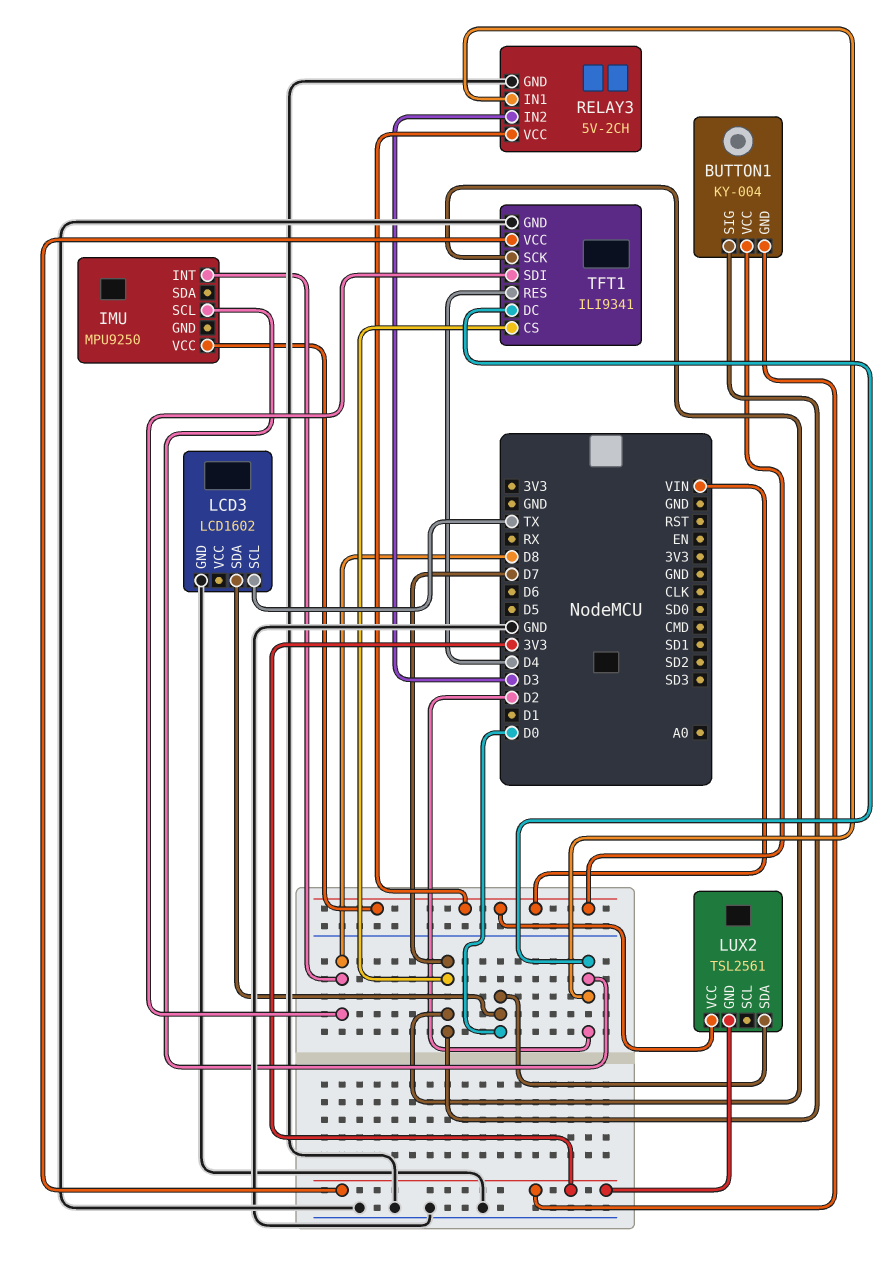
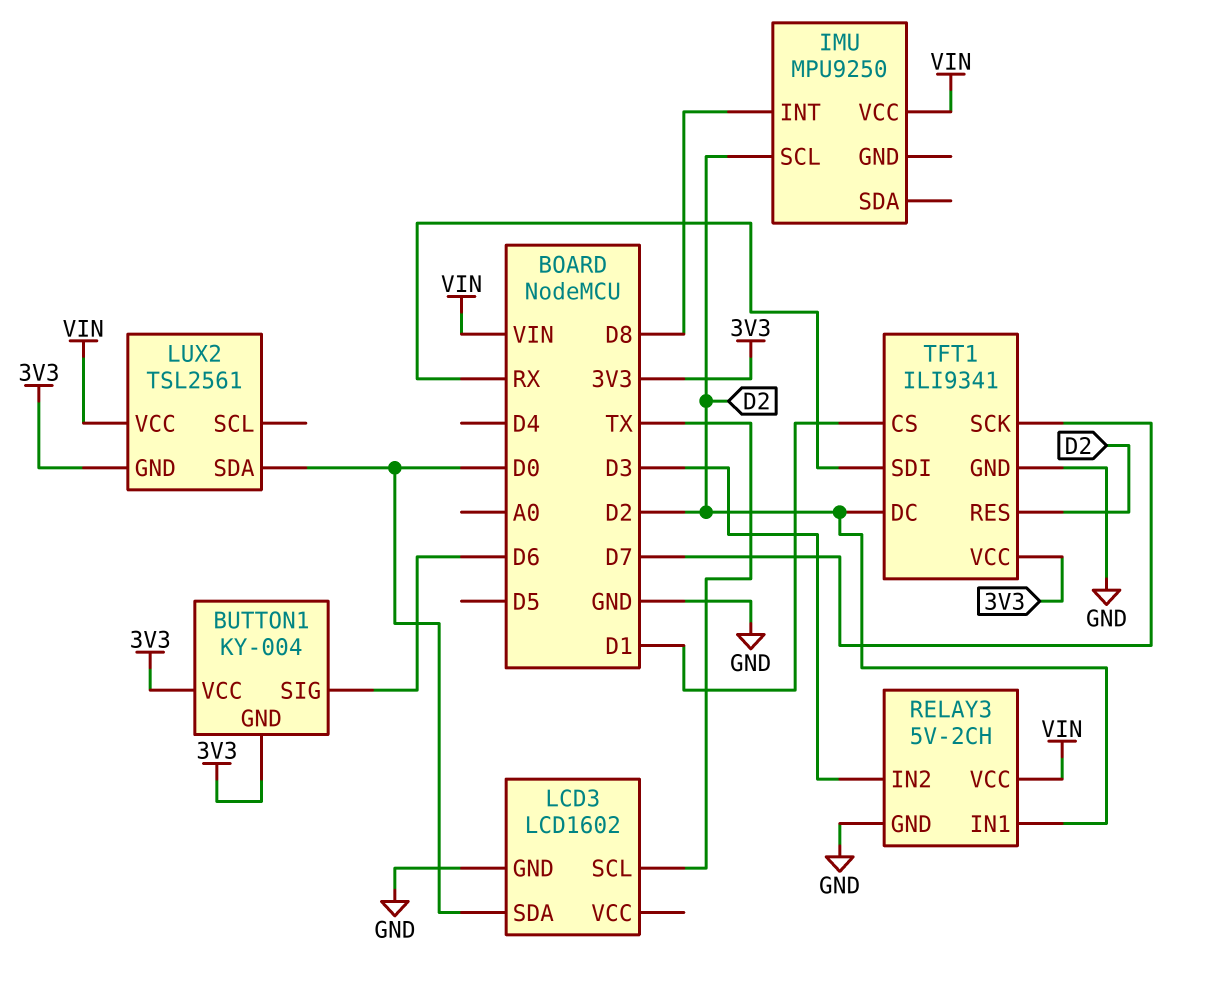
BUTTON1 pin SIG: D7 -> D6
BUTTON1 pin VCC: VIN -> 3V3
TFT1 pin CS: D7 -> D1
TFT1 pin RES: D4 -> D2
TFT1 pin SDI: D8 -> RX

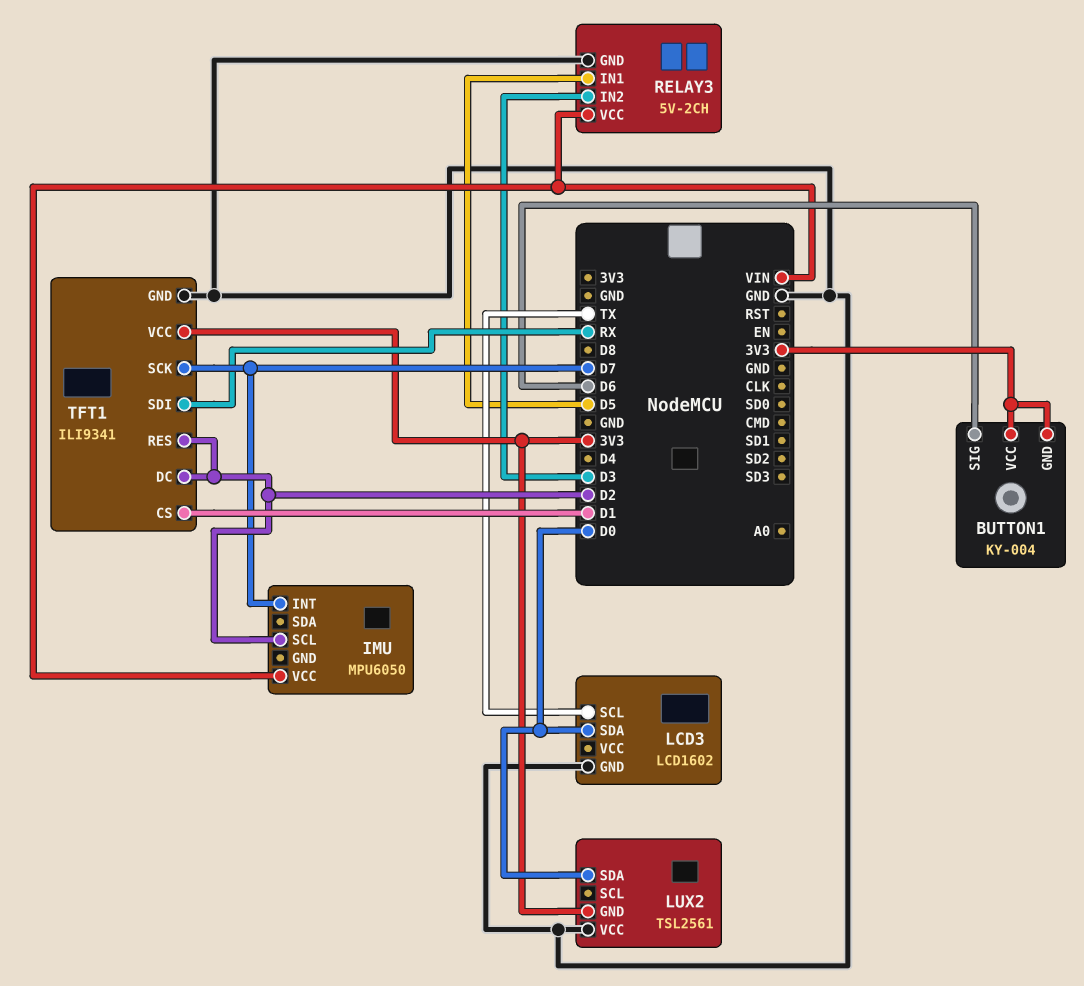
IMU: MPU9250 -> MPU6050
IMU pin INT: D8 -> D7
LUX2 pin VCC: VIN -> GND
RELAY3 pin IN1: D2 -> D5

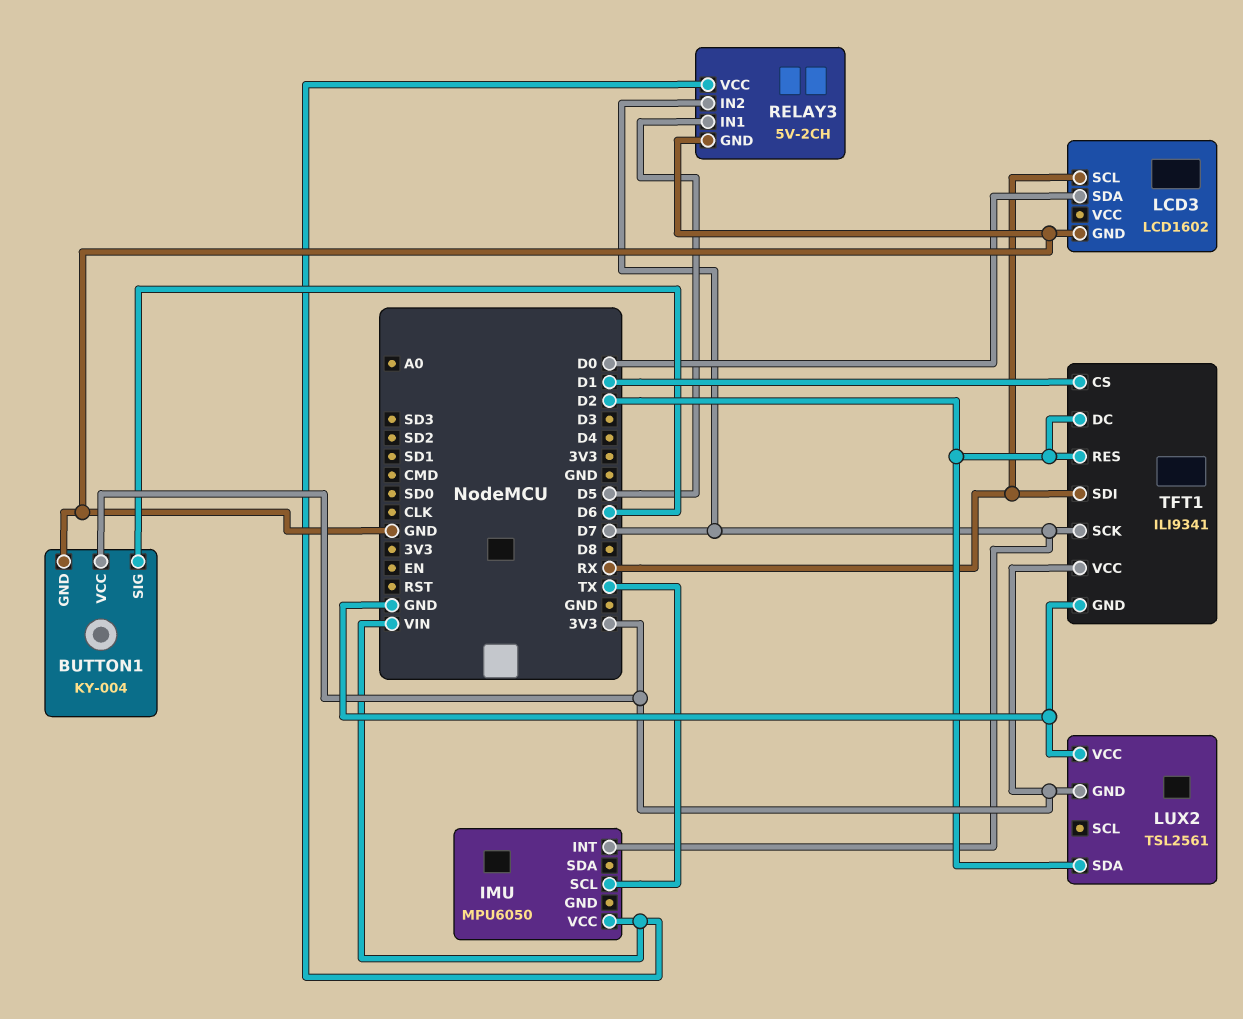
BUTTON1 pin GND: 3V3 -> GND
IMU pin SCL: D2 -> TX
LCD3 pin SCL: TX -> RX
LUX2 pin SDA: D0 -> D2
RELAY3 pin IN2: D3 -> D7

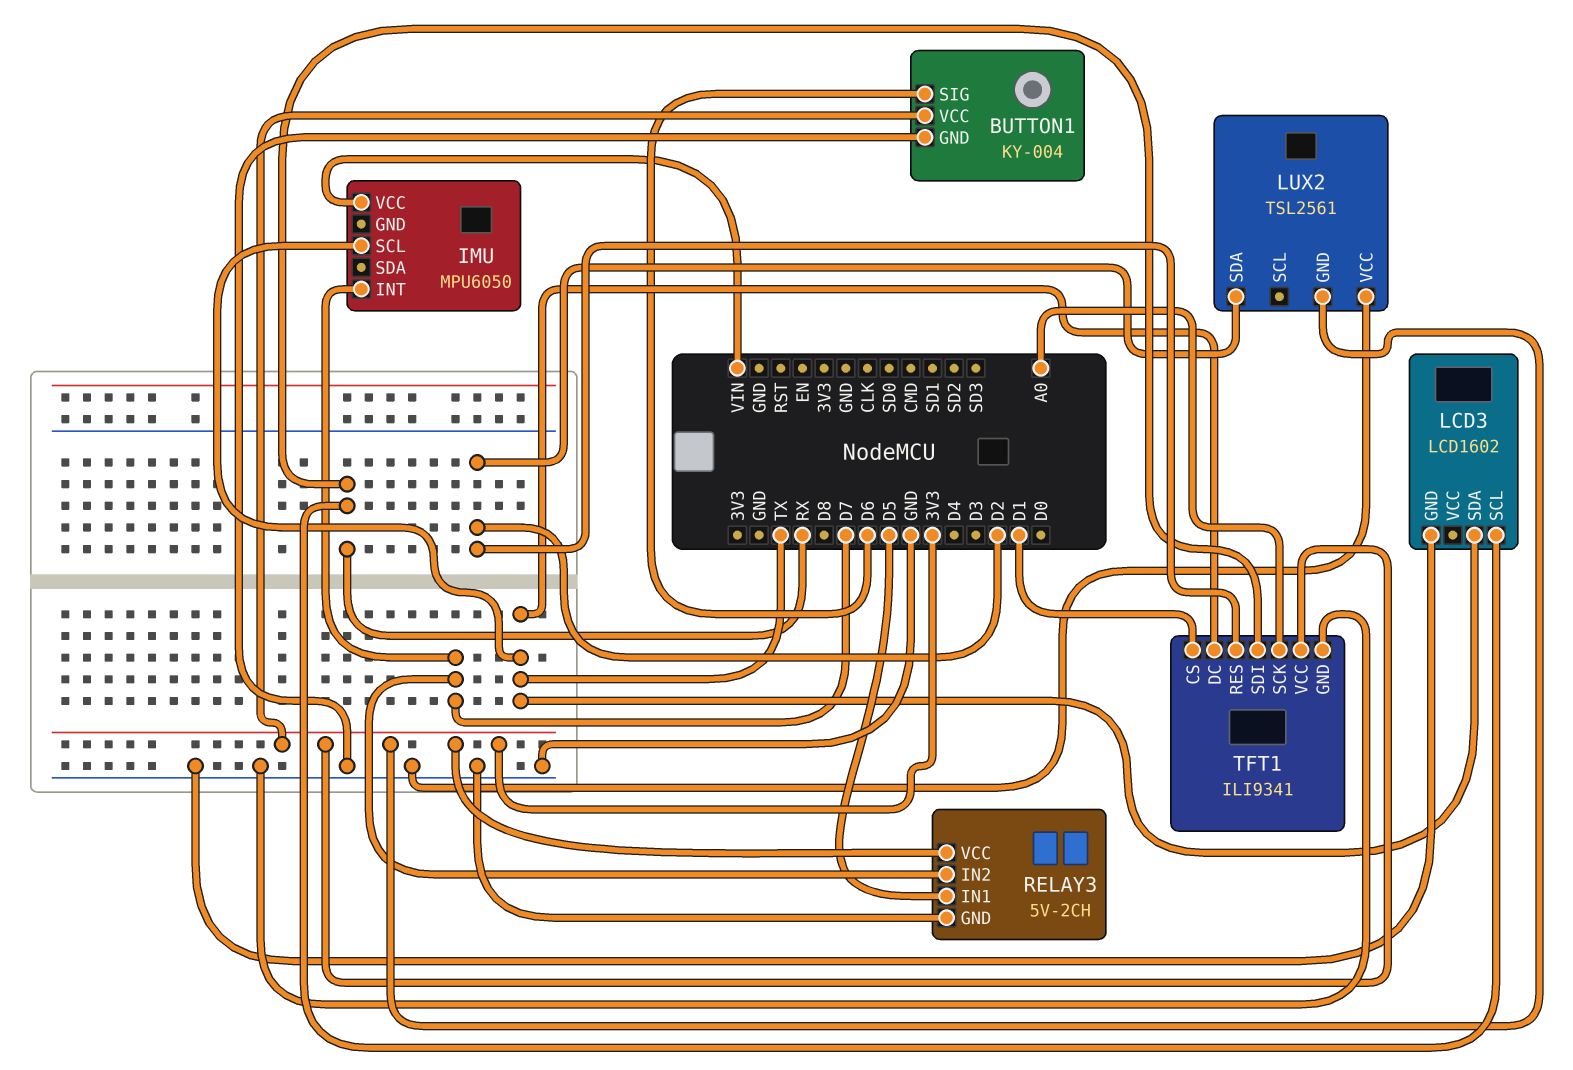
LCD3 pin SDA: D0 -> TX
RELAY3 pin VCC: VIN -> 3V3
TFT1 pin DC: D2 -> TX
TFT1 pin SCK: D7 -> A0

